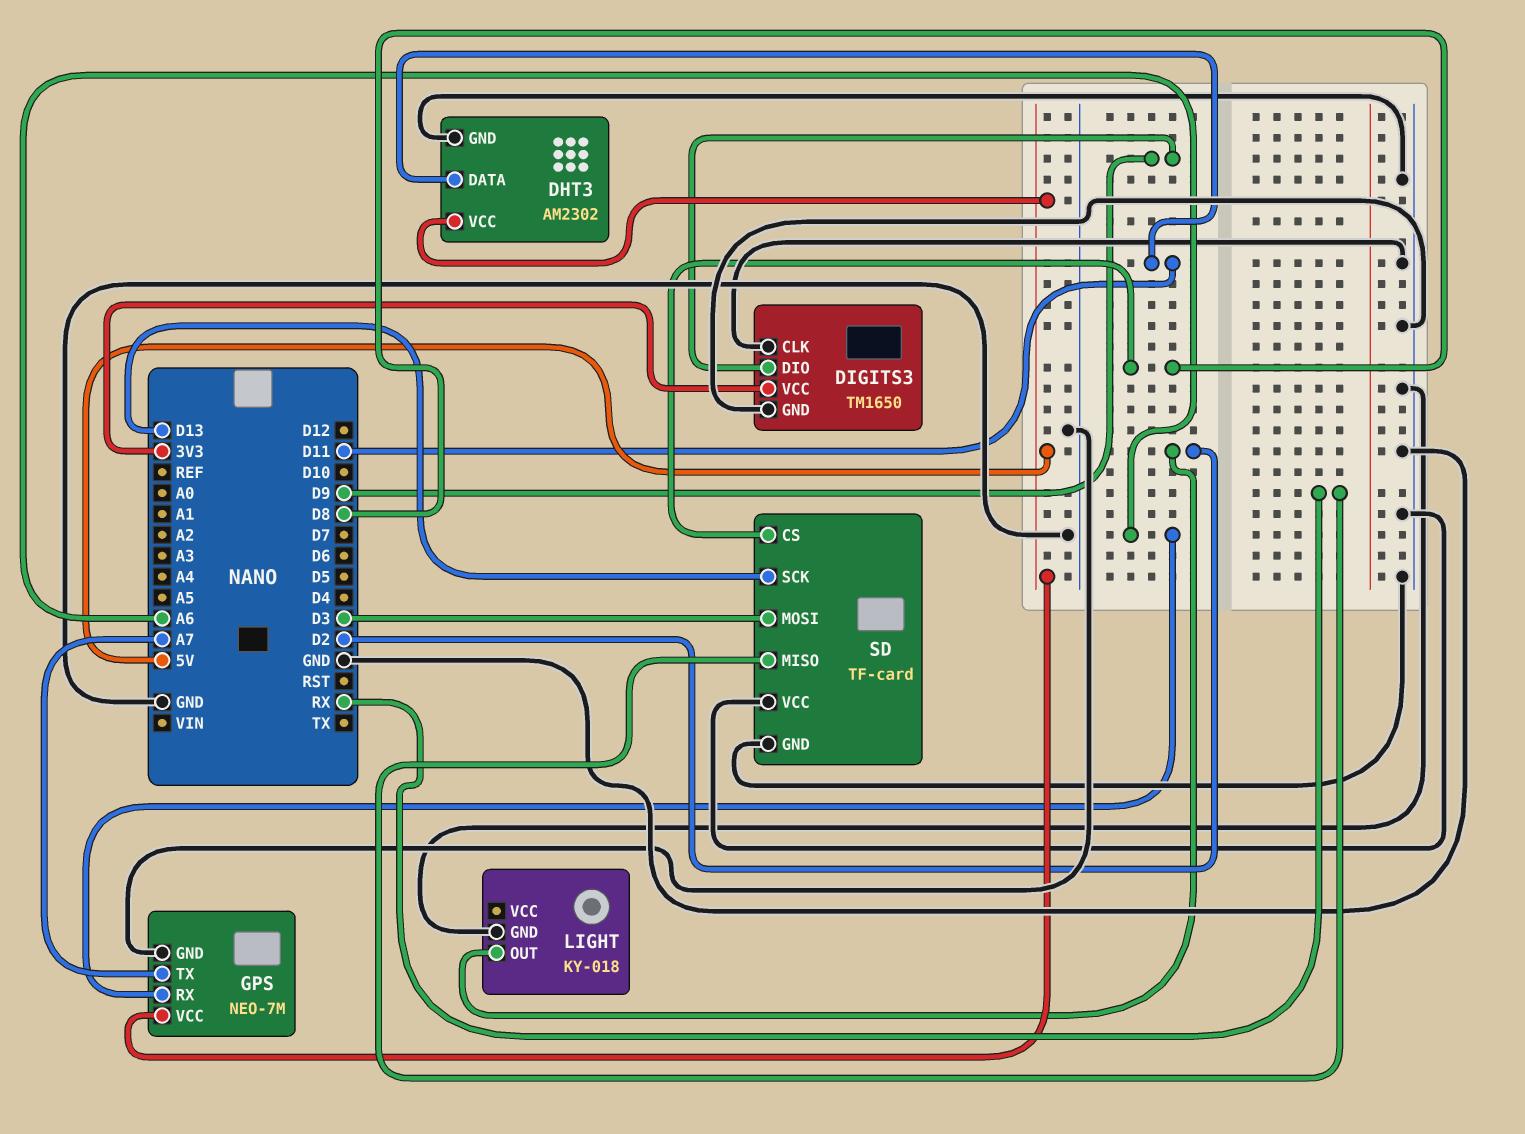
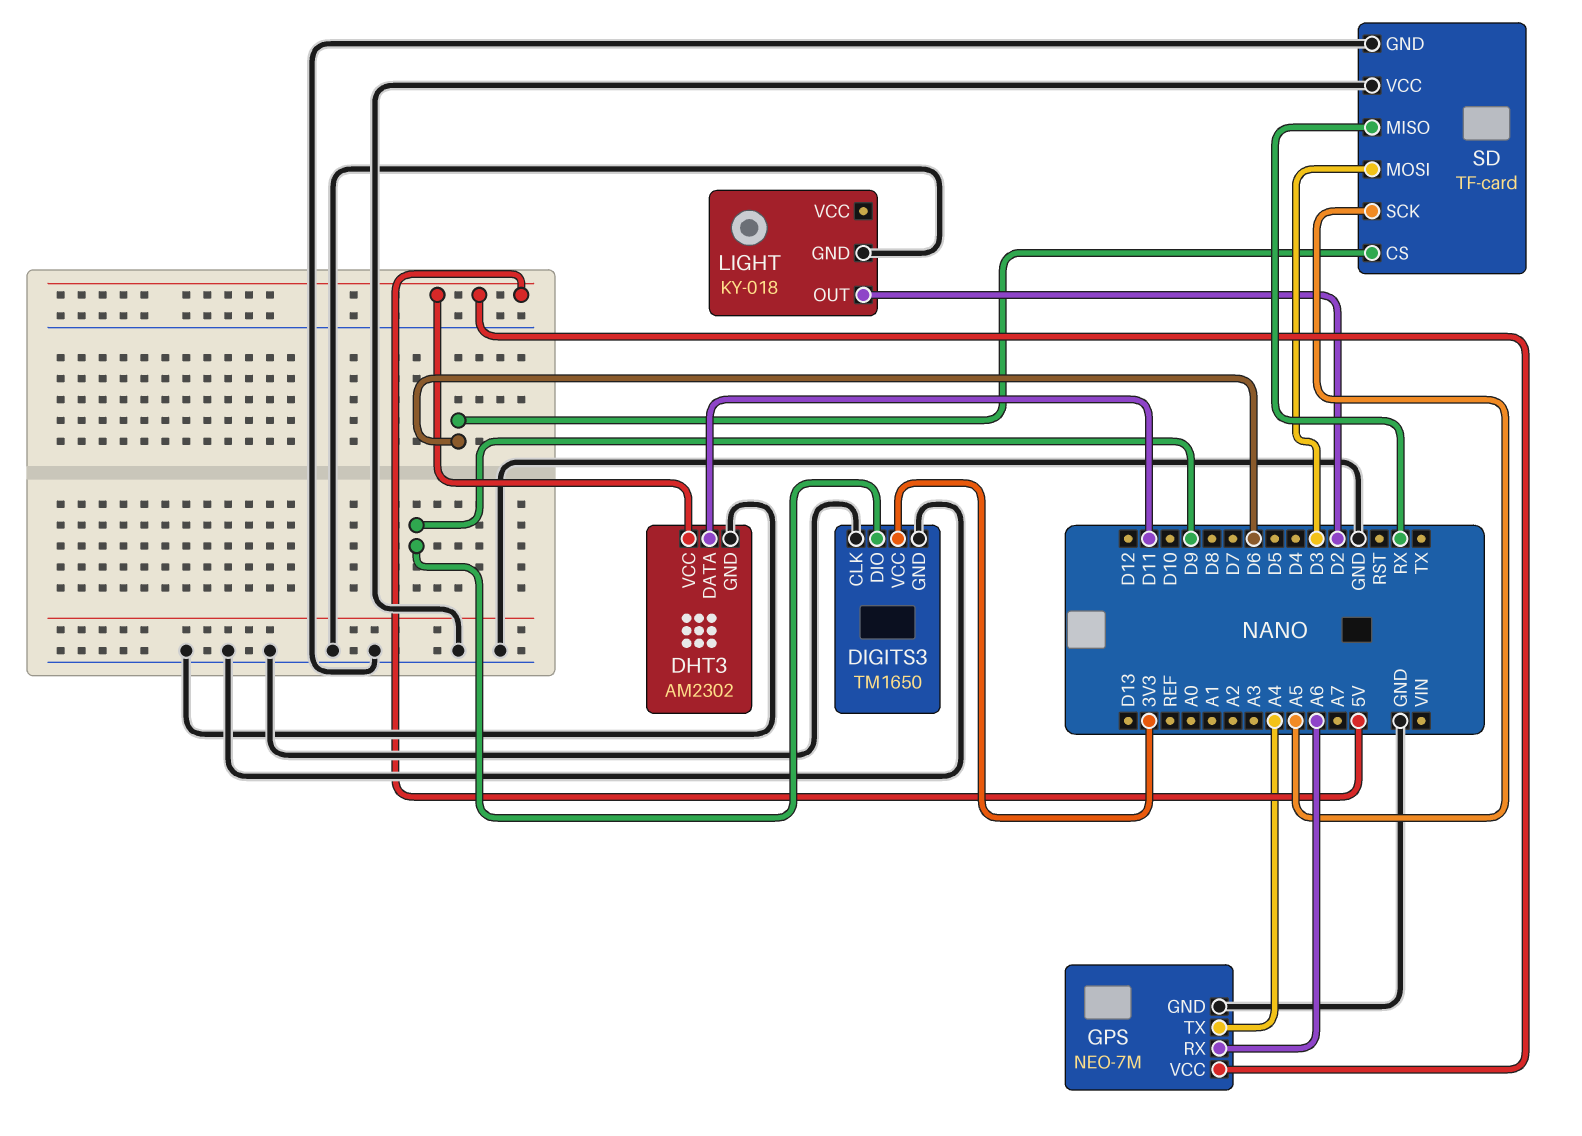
GPS pin TX: A7 -> A4
SD pin CS: D8 -> D6
SD pin SCK: D13 -> A5

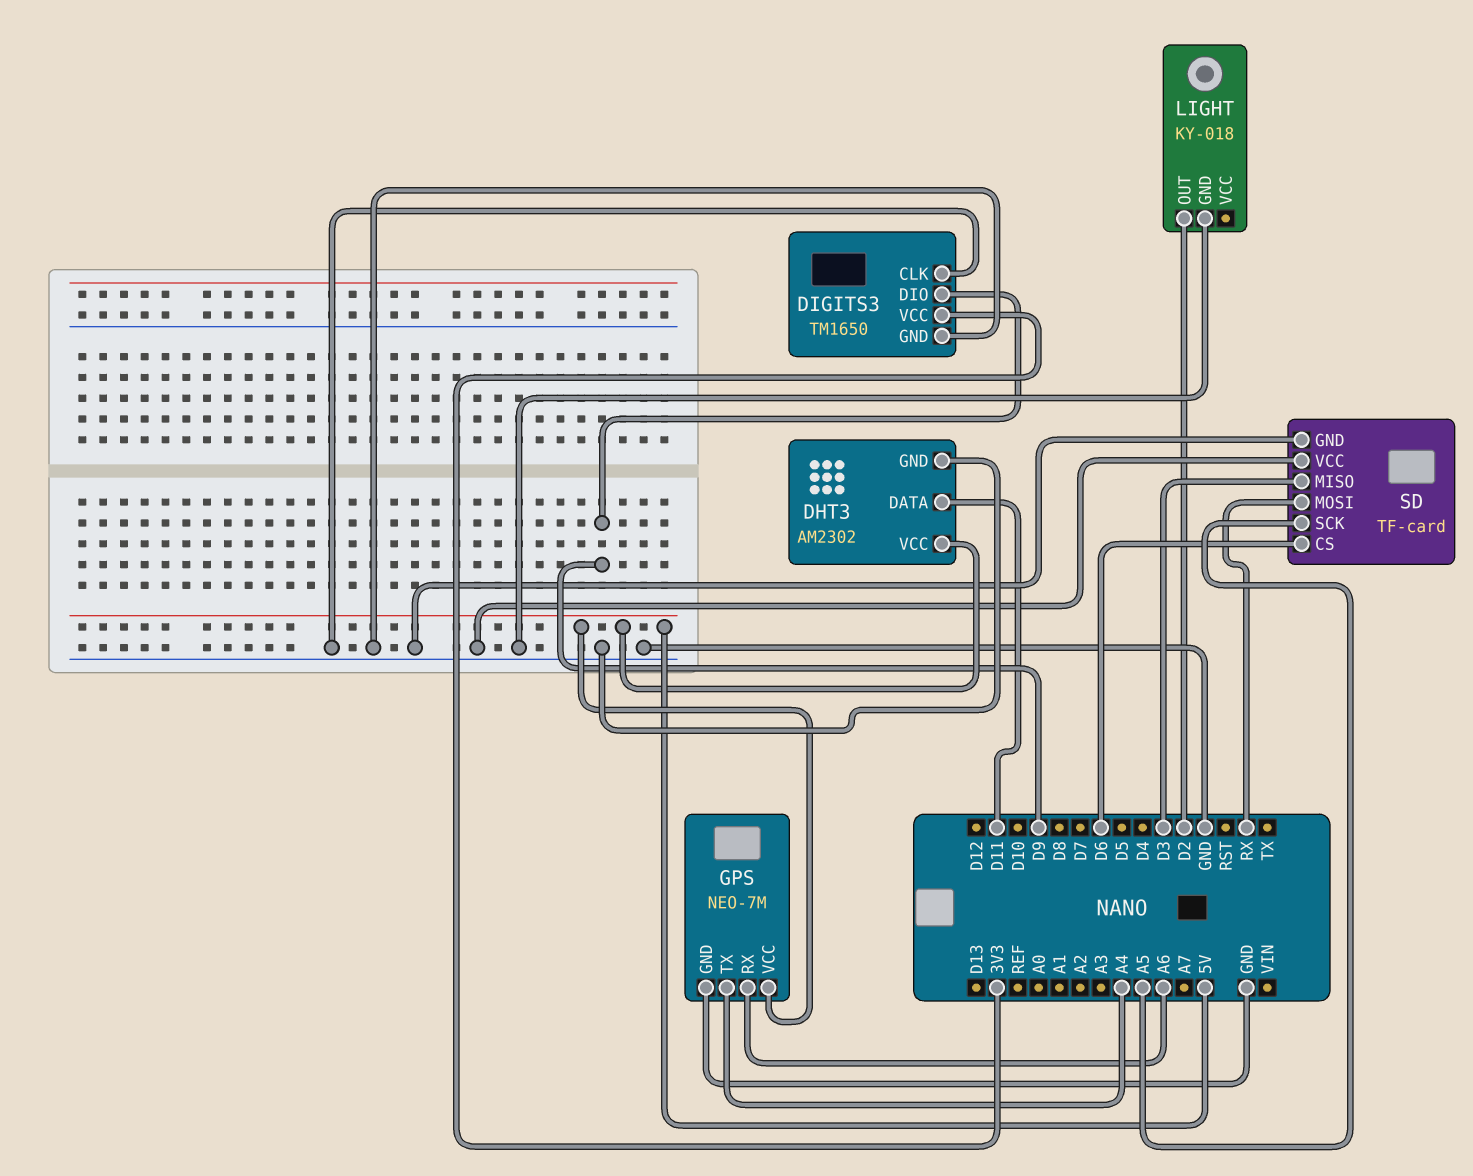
SD pin MISO: RX -> D3
SD pin MOSI: D3 -> RX

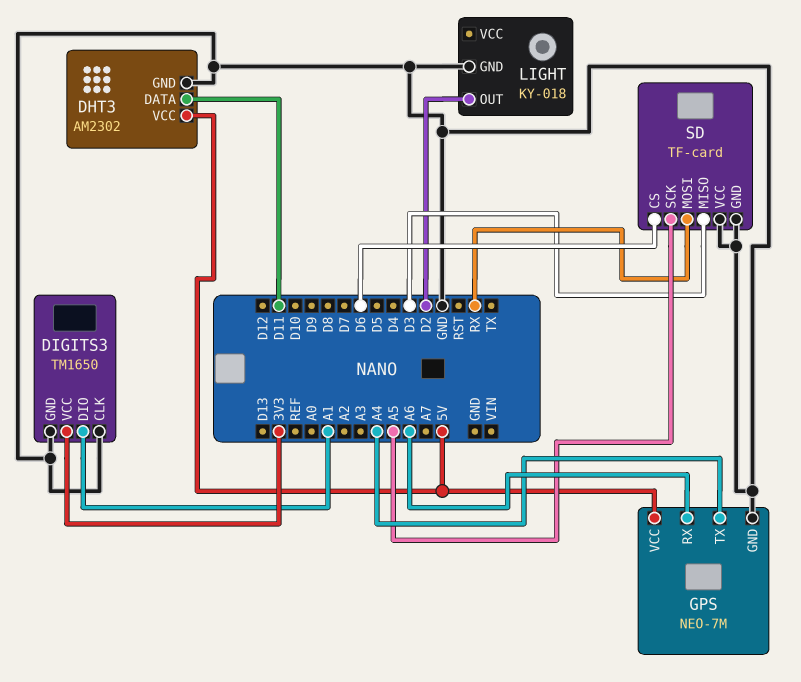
DIGITS3 pin DIO: D9 -> A1

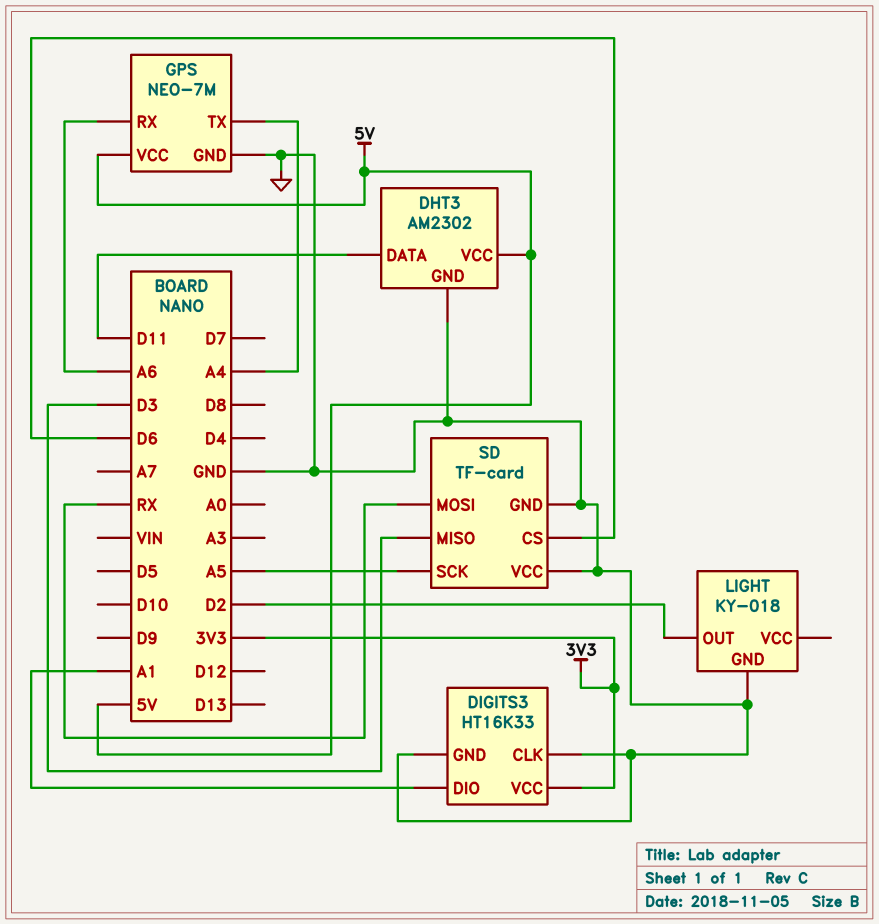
DIGITS3: TM1650 -> HT16K33

